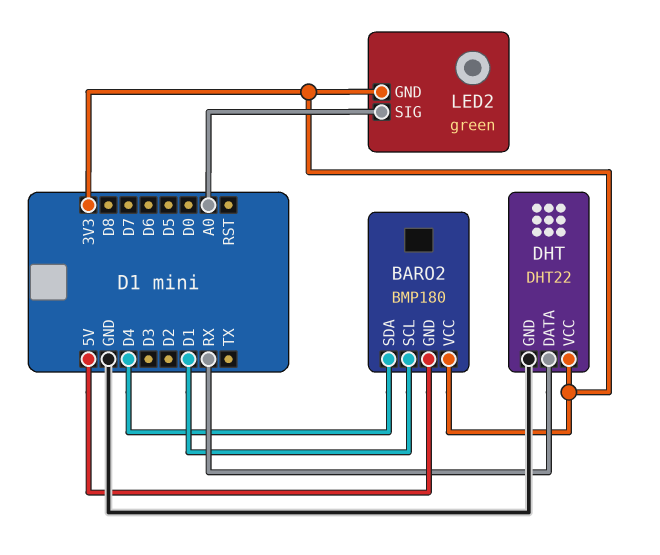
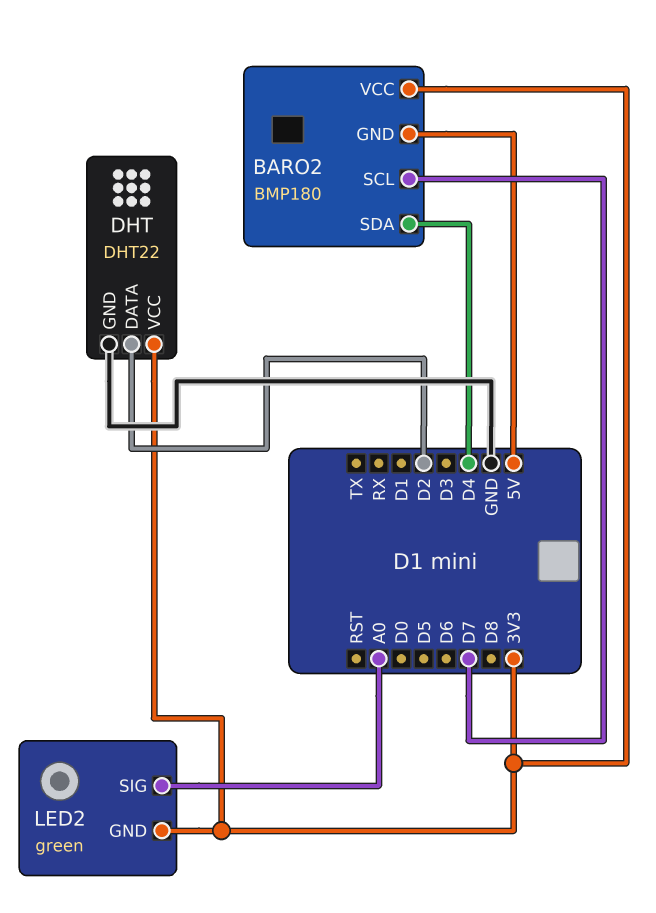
BARO2 pin SCL: D1 -> D7
DHT pin DATA: RX -> D2

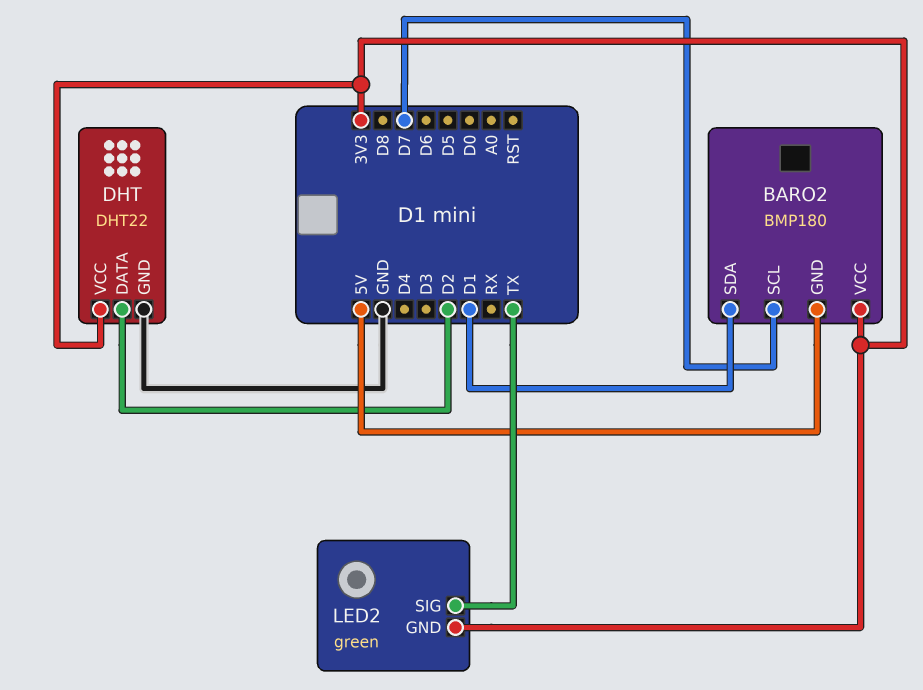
BARO2 pin SDA: D4 -> D1
LED2 pin SIG: A0 -> TX

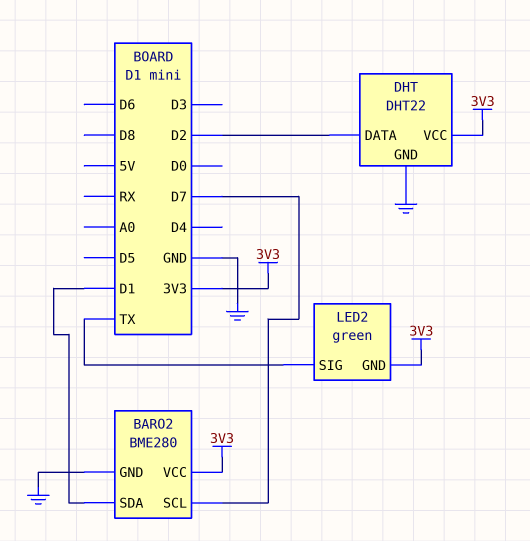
BARO2: BMP180 -> BME280
BARO2 pin GND: 5V -> GND

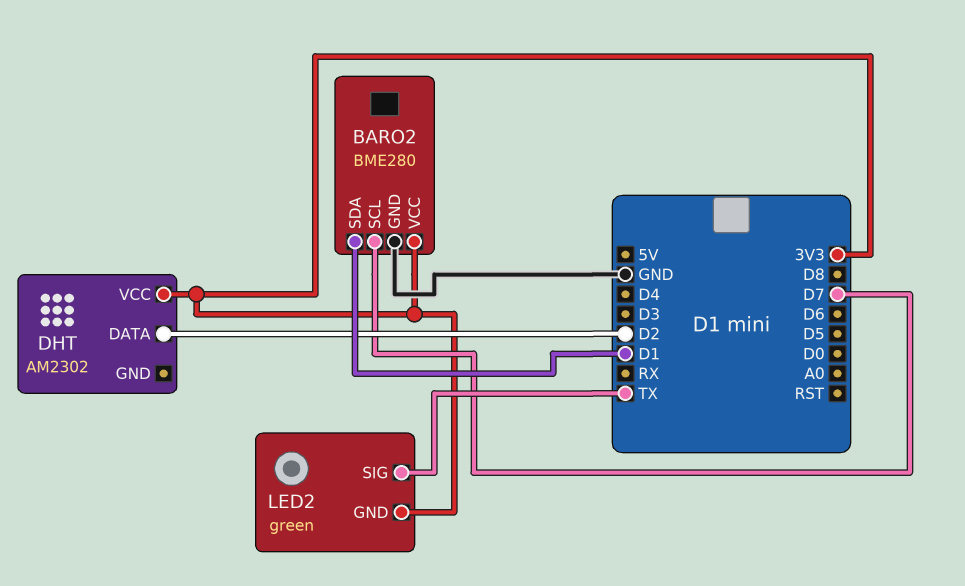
DHT: DHT22 -> AM2302
DHT pin GND: GND -> none

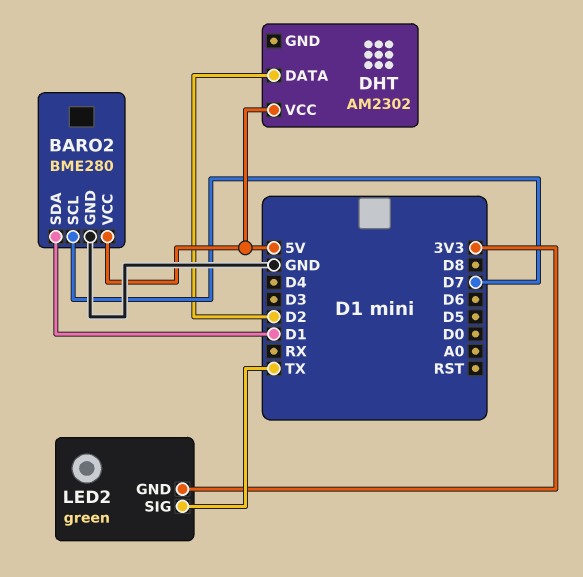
BARO2 pin VCC: 3V3 -> 5V
DHT pin VCC: 3V3 -> 5V

